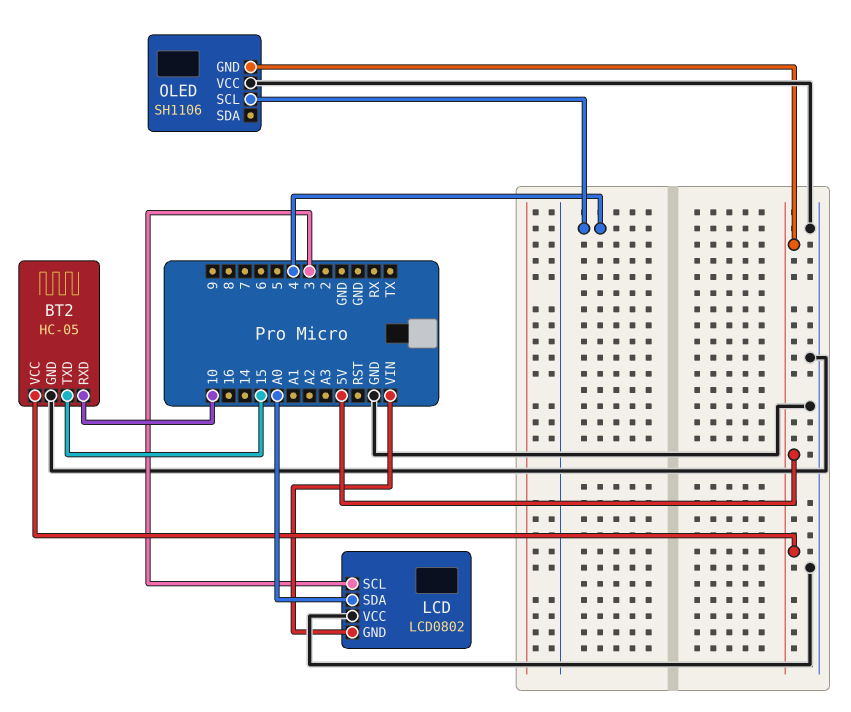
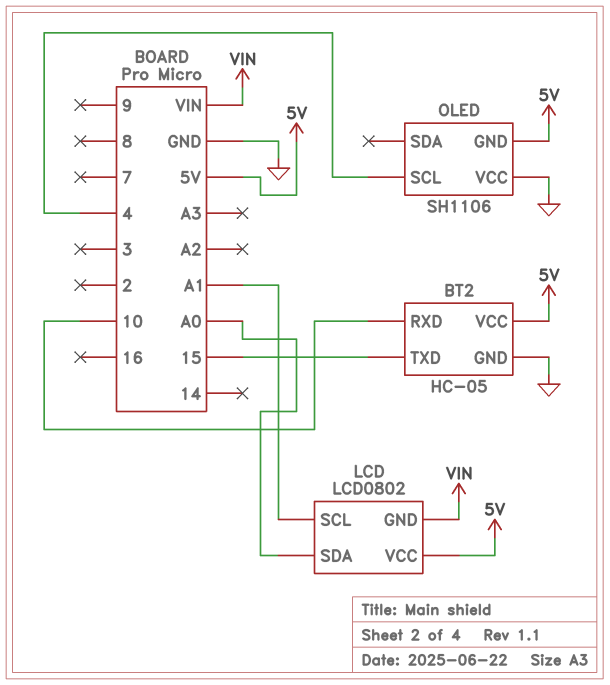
LCD pin SCL: 3 -> A1
LCD pin VCC: GND -> 5V

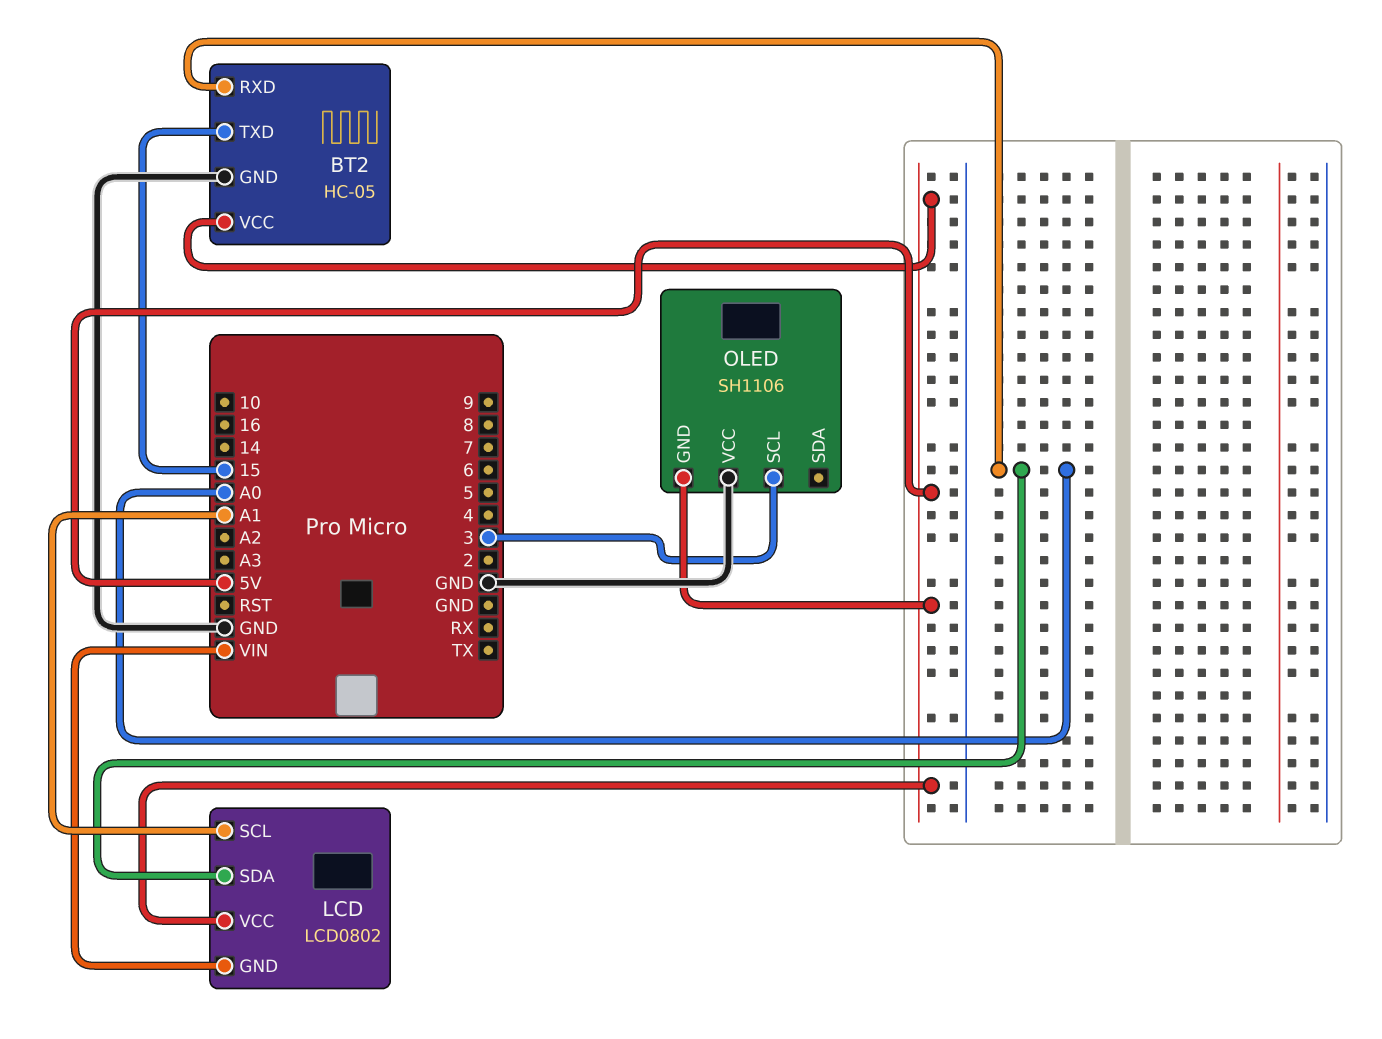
BT2 pin RXD: 10 -> A0
OLED pin SCL: 4 -> 3

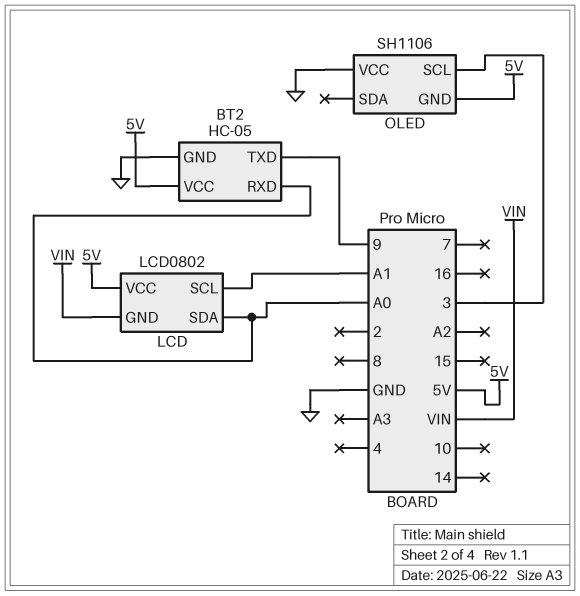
BT2 pin TXD: 15 -> 9

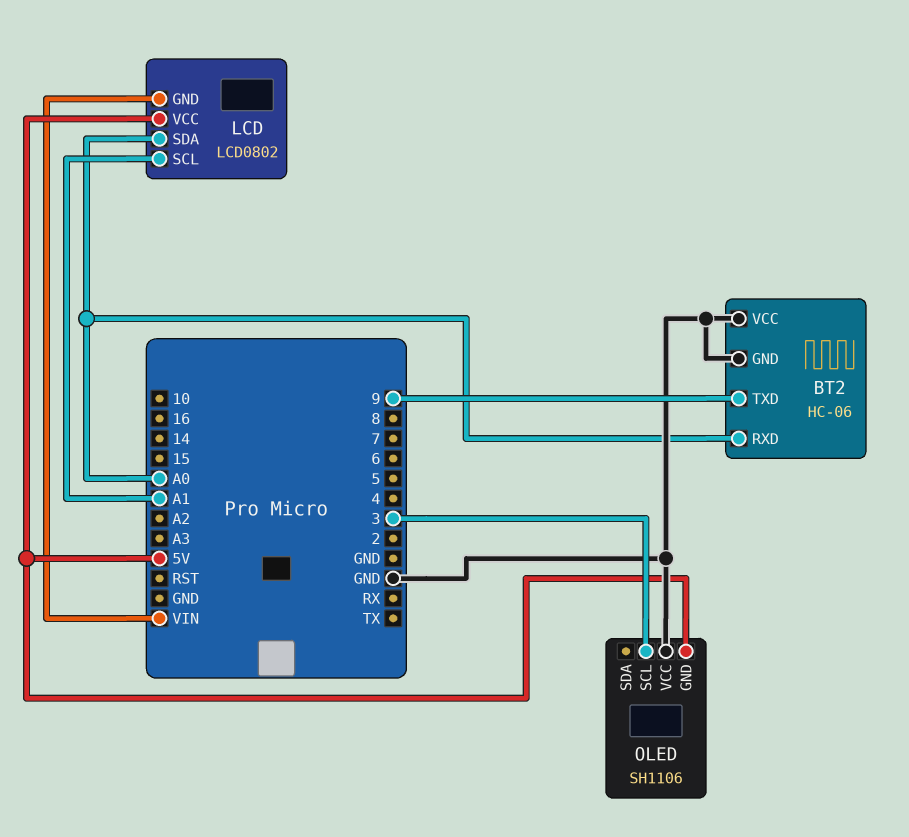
BT2: HC-05 -> HC-06
BT2 pin VCC: 5V -> GND

